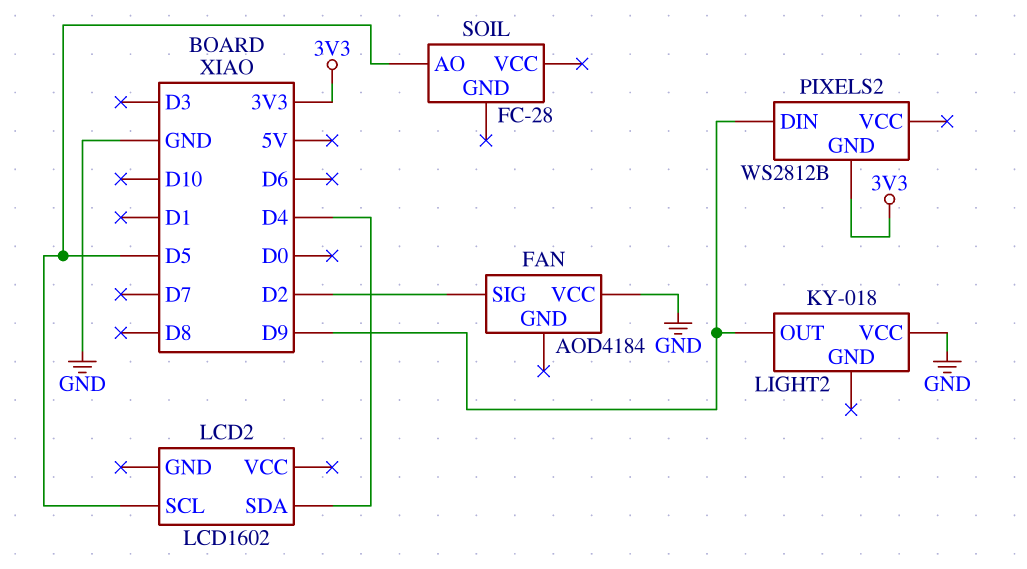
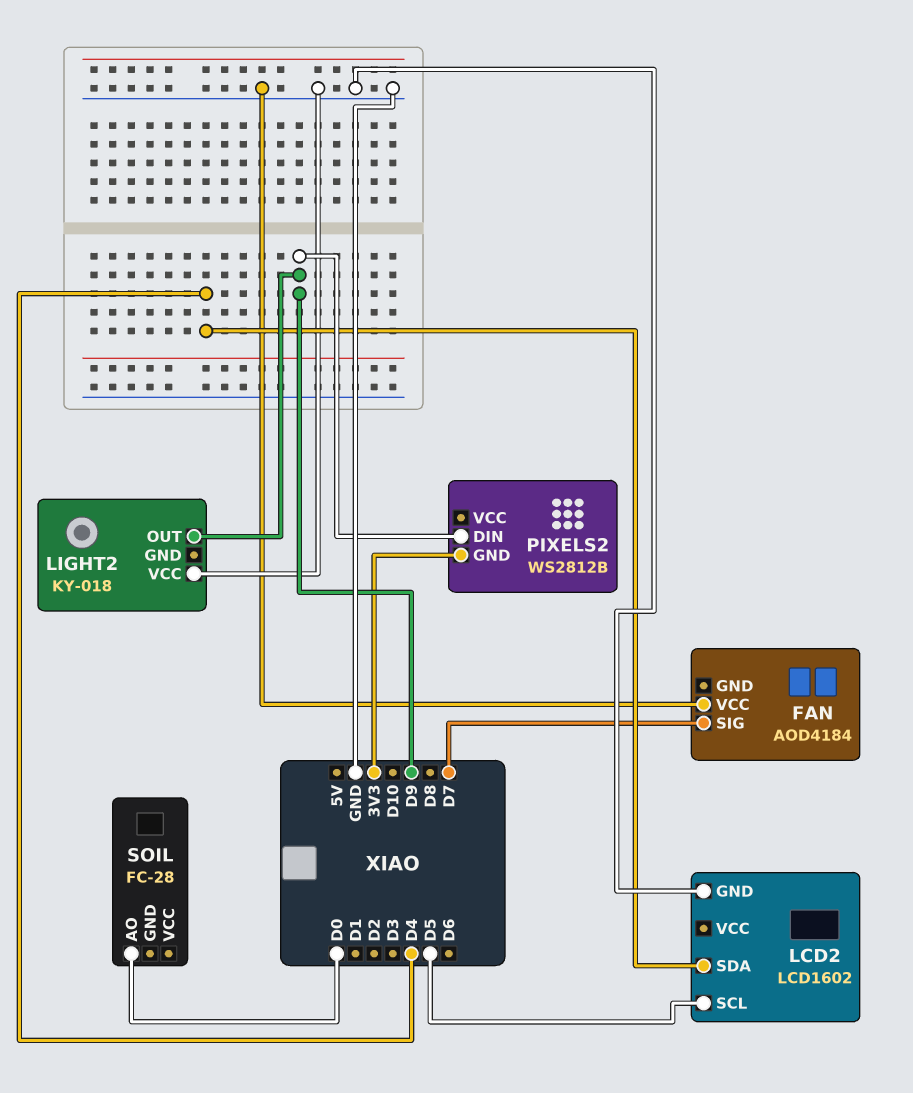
FAN pin SIG: D2 -> D7
LCD2 pin GND: none -> GND
SOIL pin AO: D5 -> D0

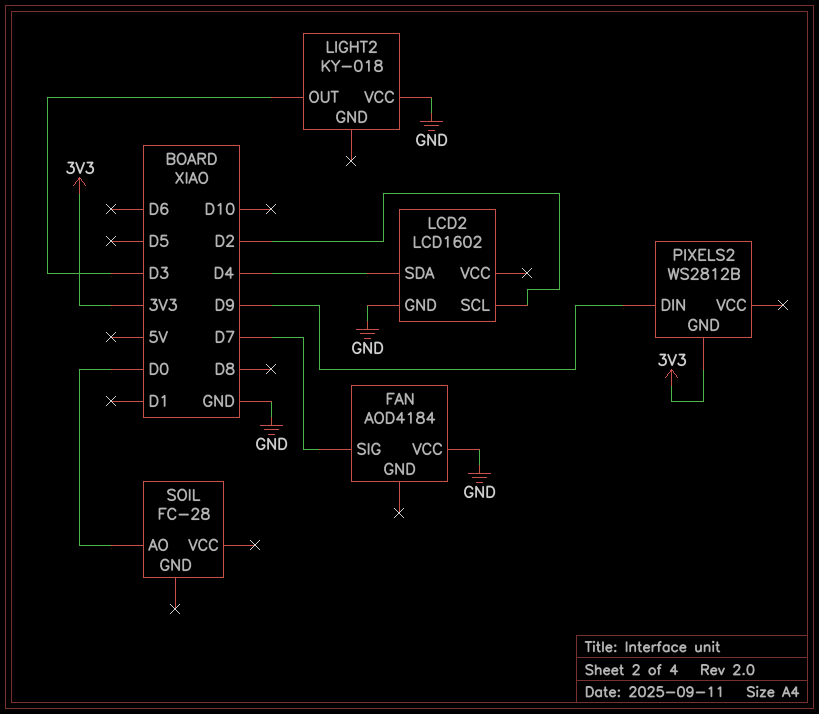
LCD2 pin SCL: D5 -> D2
LIGHT2 pin OUT: D9 -> D3

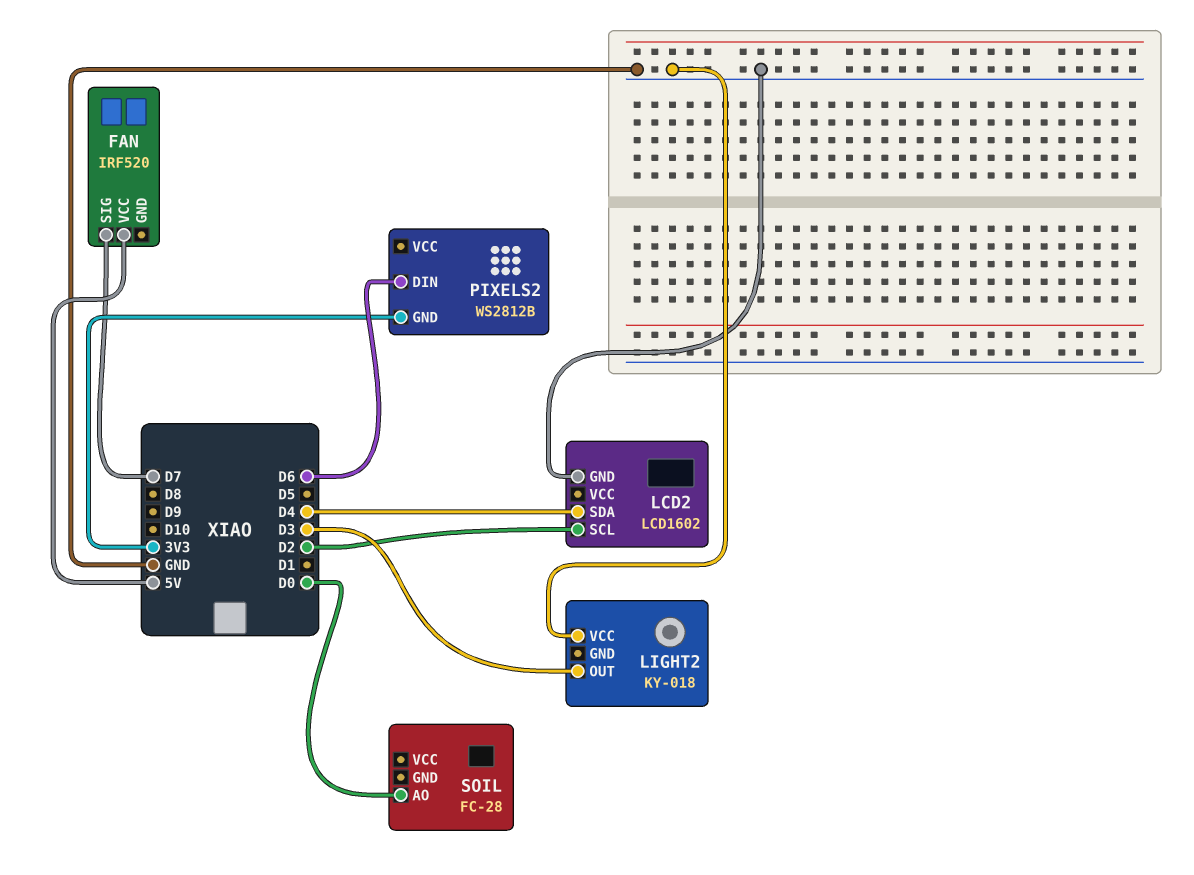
FAN: AOD4184 -> IRF520
FAN pin VCC: GND -> 5V
PIXELS2 pin DIN: D9 -> D6

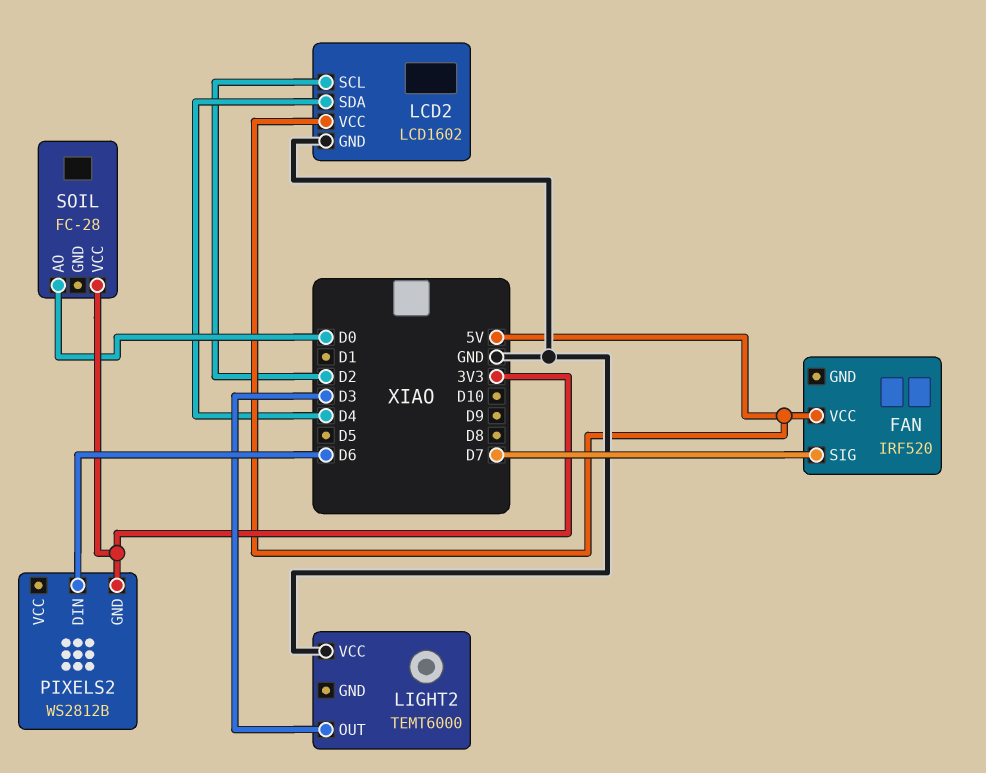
LCD2 pin VCC: none -> 5V
LIGHT2: KY-018 -> TEMT6000
SOIL pin VCC: none -> 3V3

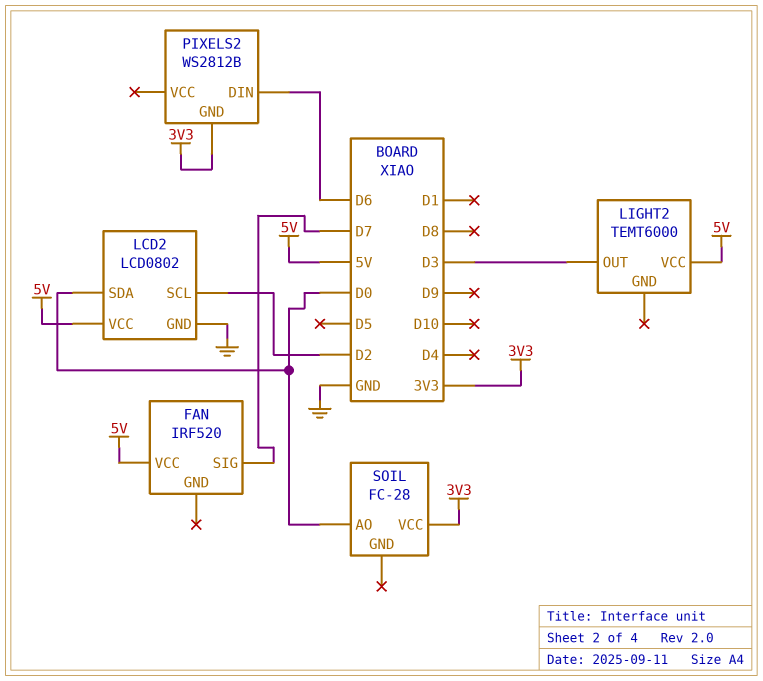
LCD2: LCD1602 -> LCD0802
LCD2 pin SDA: D4 -> D0
LIGHT2 pin VCC: GND -> 5V

